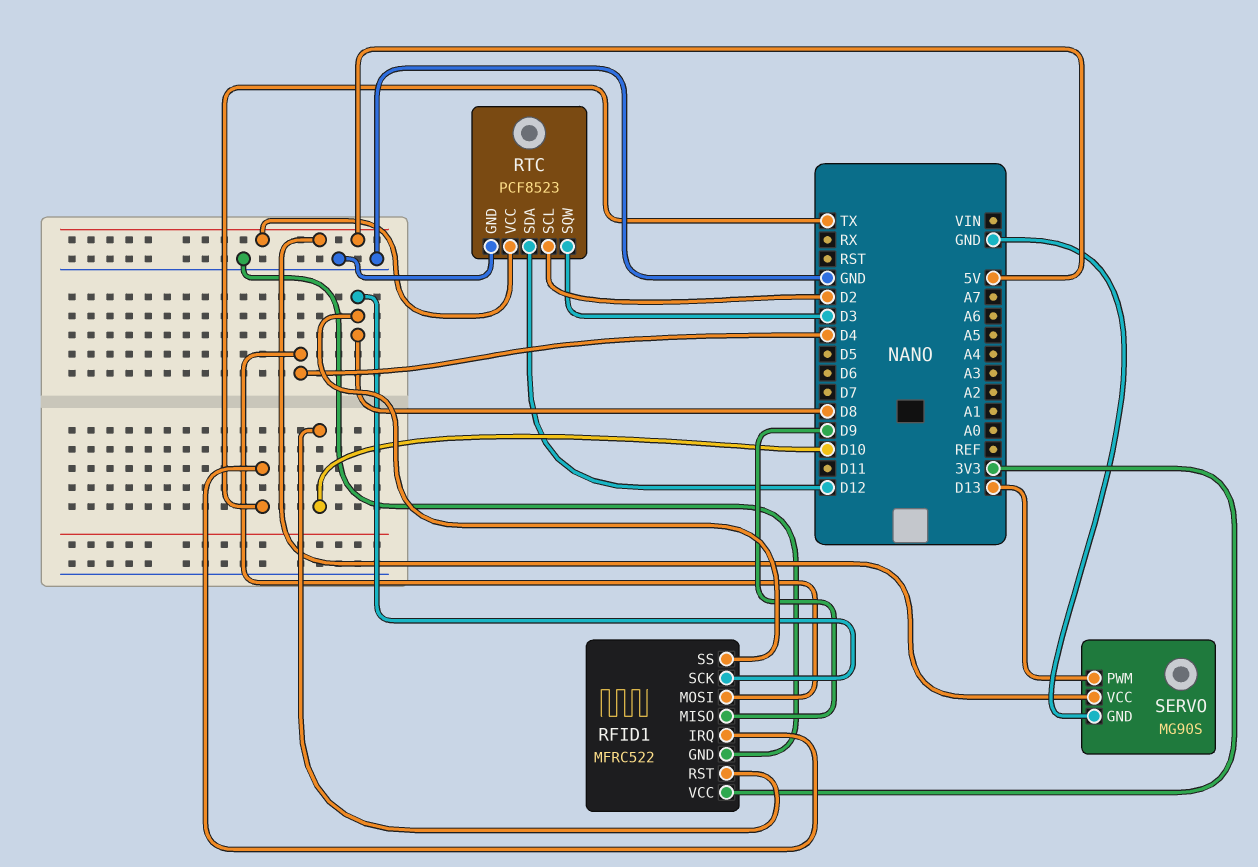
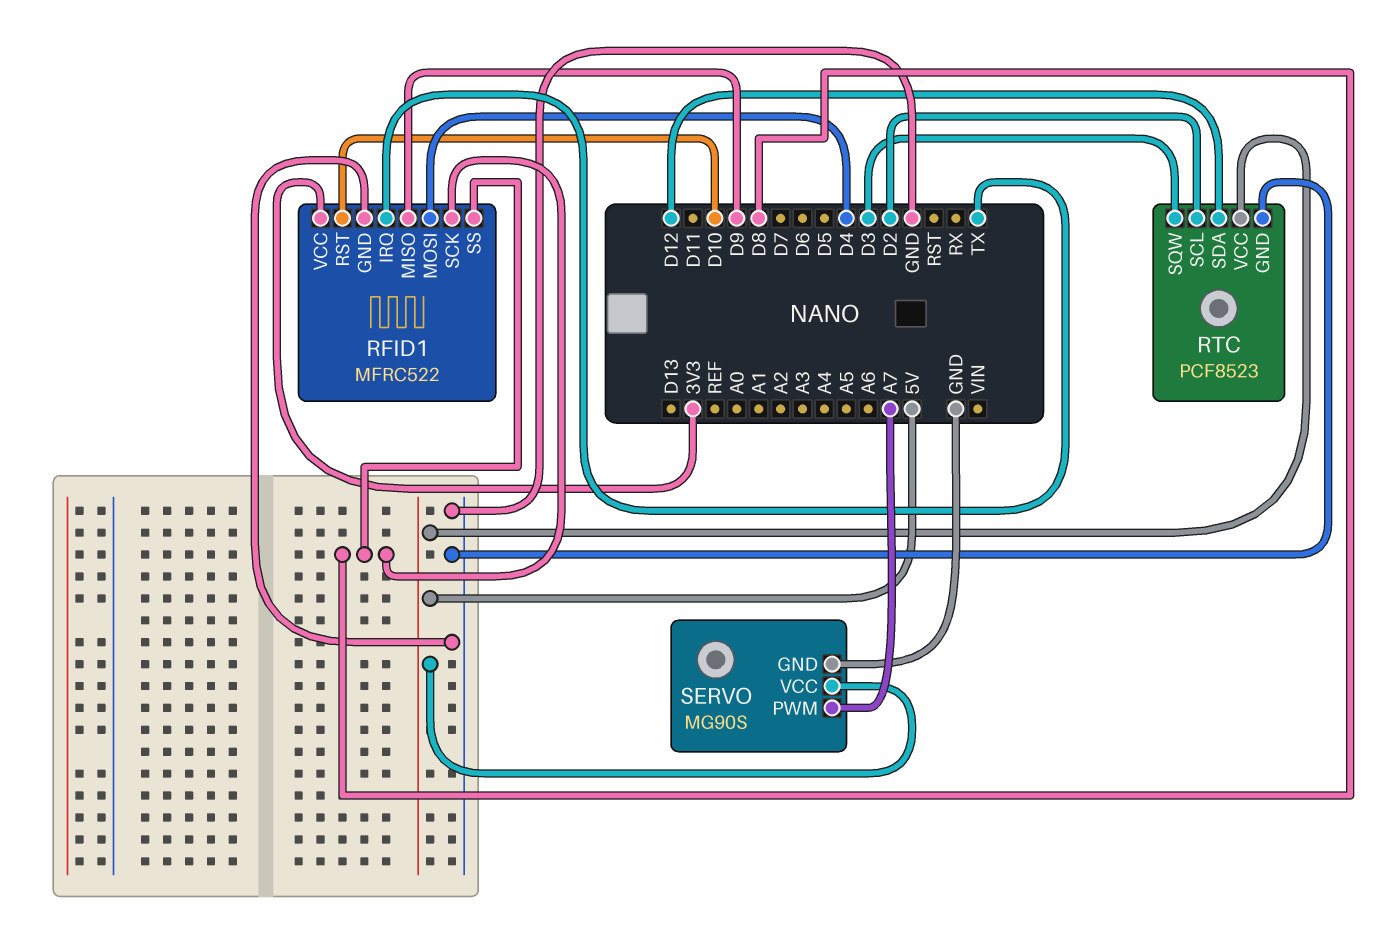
SERVO pin PWM: D13 -> A7

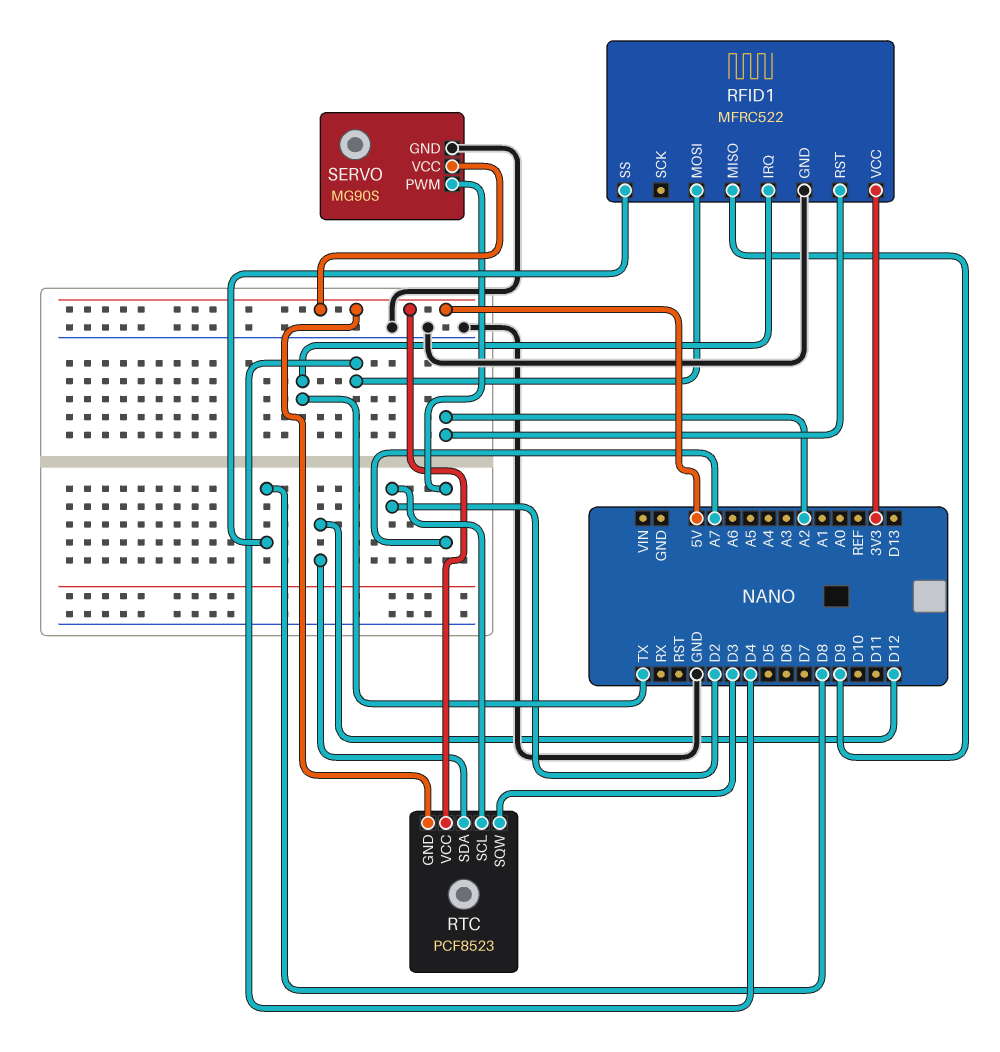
RFID1 pin RST: D10 -> A2
RFID1 pin SCK: D8 -> none
RTC pin GND: GND -> 5V

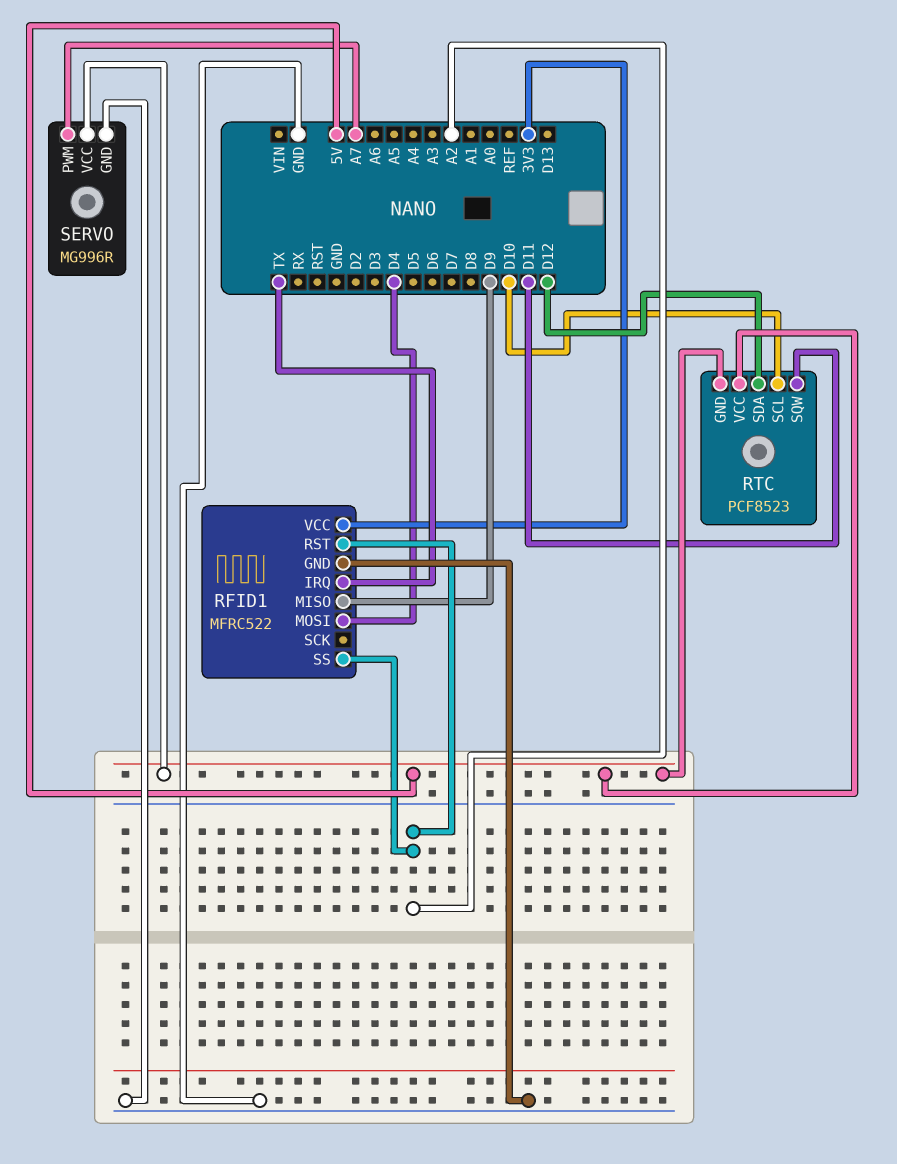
RFID1 pin SS: D8 -> A2
RTC pin SCL: D2 -> D10
RTC pin SQW: D3 -> D11
SERVO: MG90S -> MG996R

